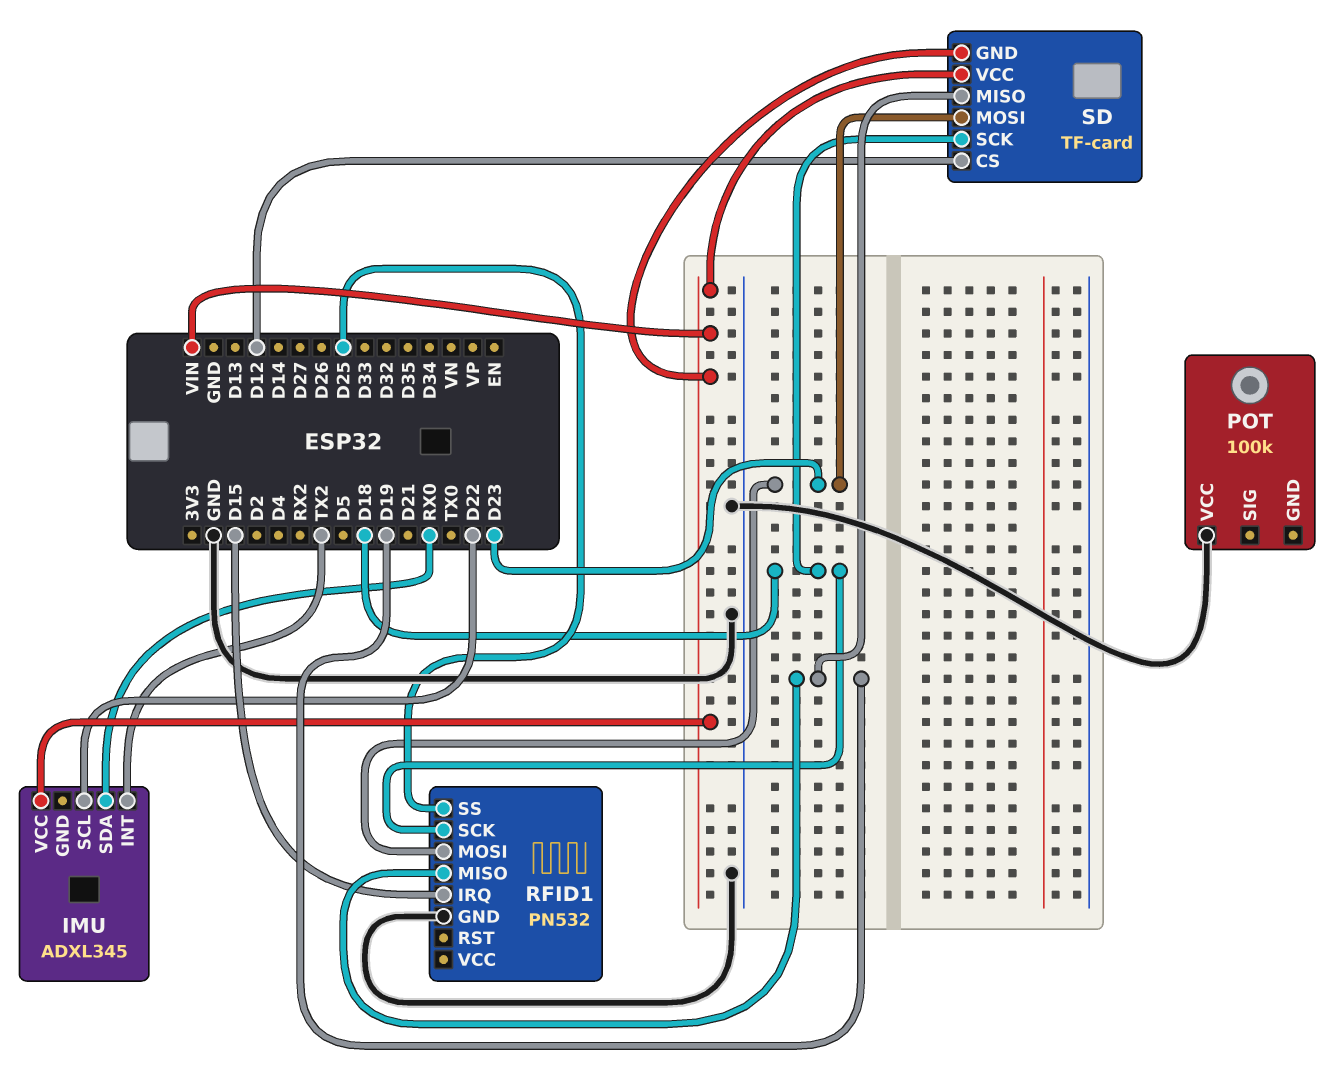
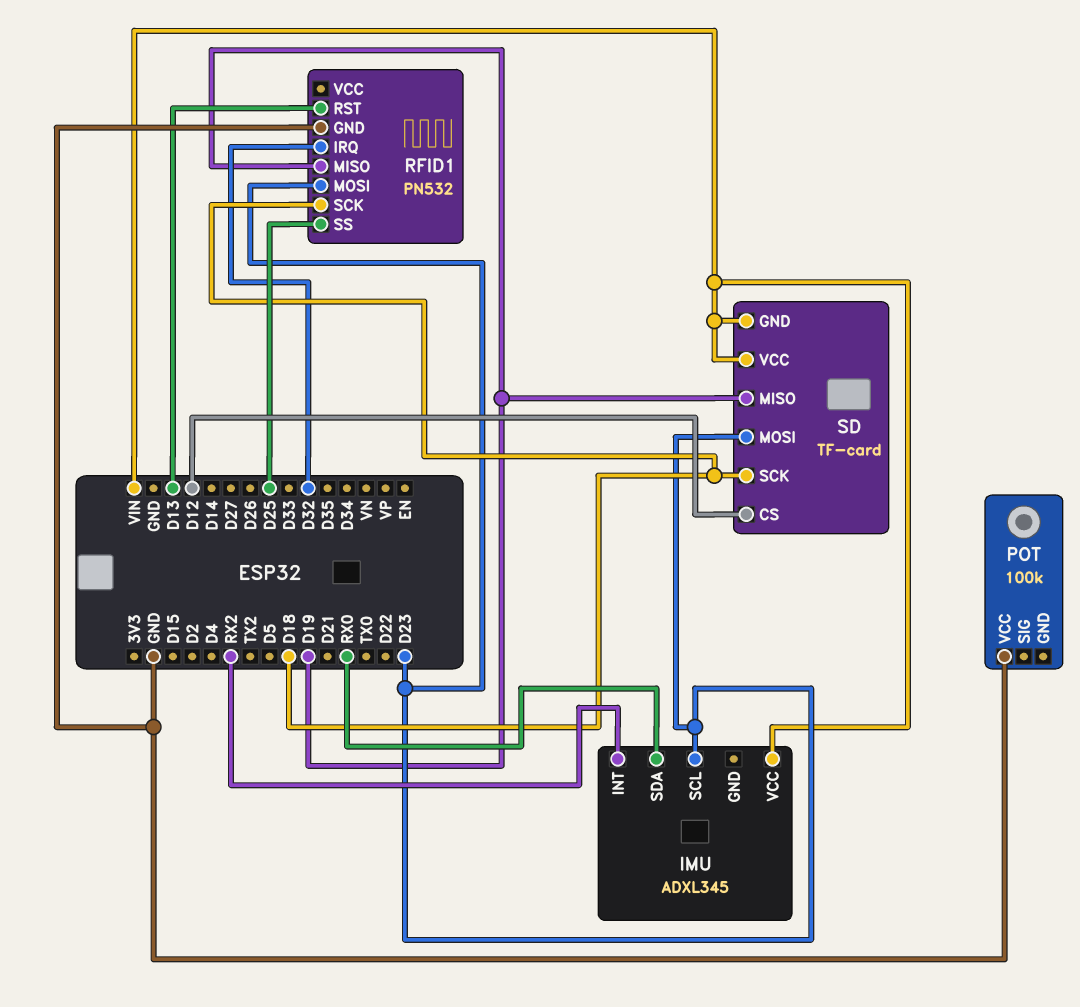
IMU pin INT: TX2 -> RX2
IMU pin SCL: D22 -> D23
RFID1 pin IRQ: D15 -> D32
RFID1 pin RST: none -> D13

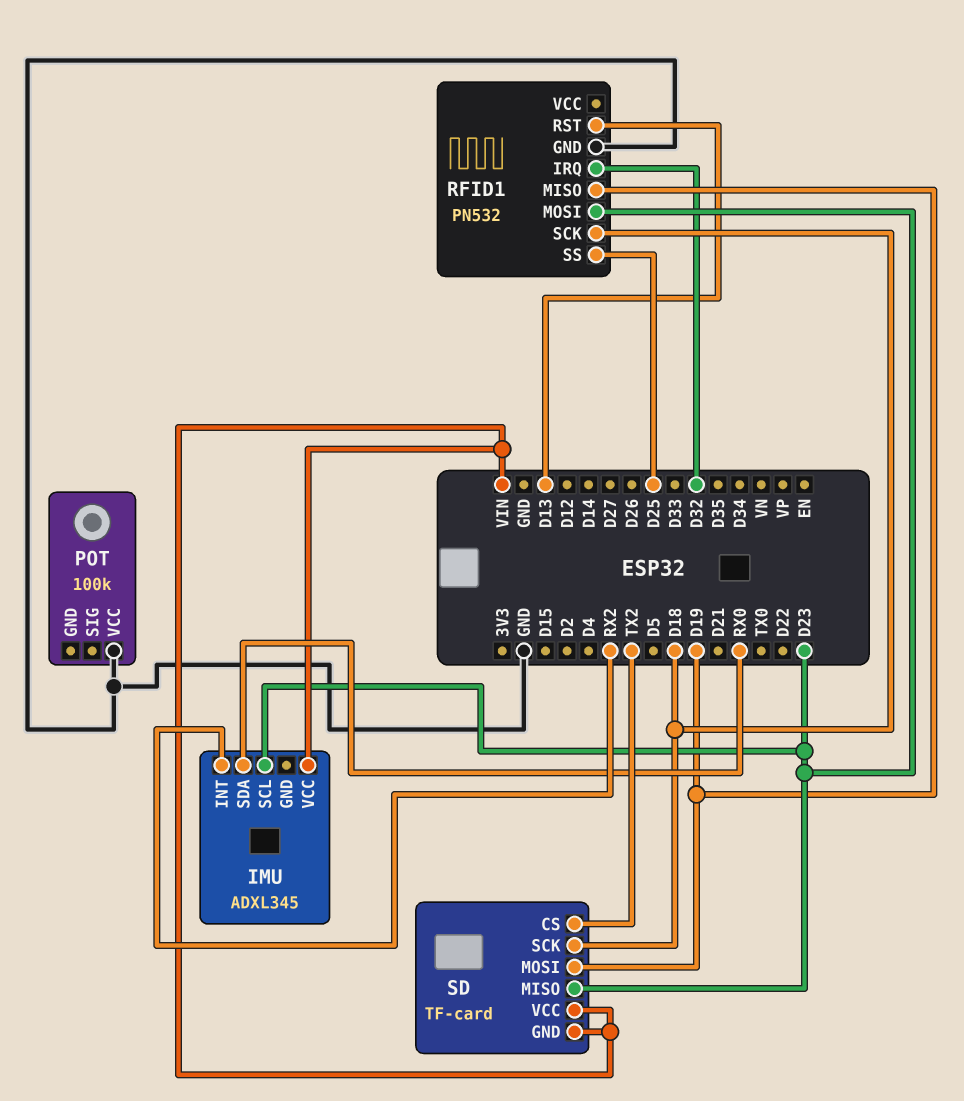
SD pin CS: D12 -> TX2
SD pin MISO: D19 -> D23
SD pin MOSI: D23 -> D19

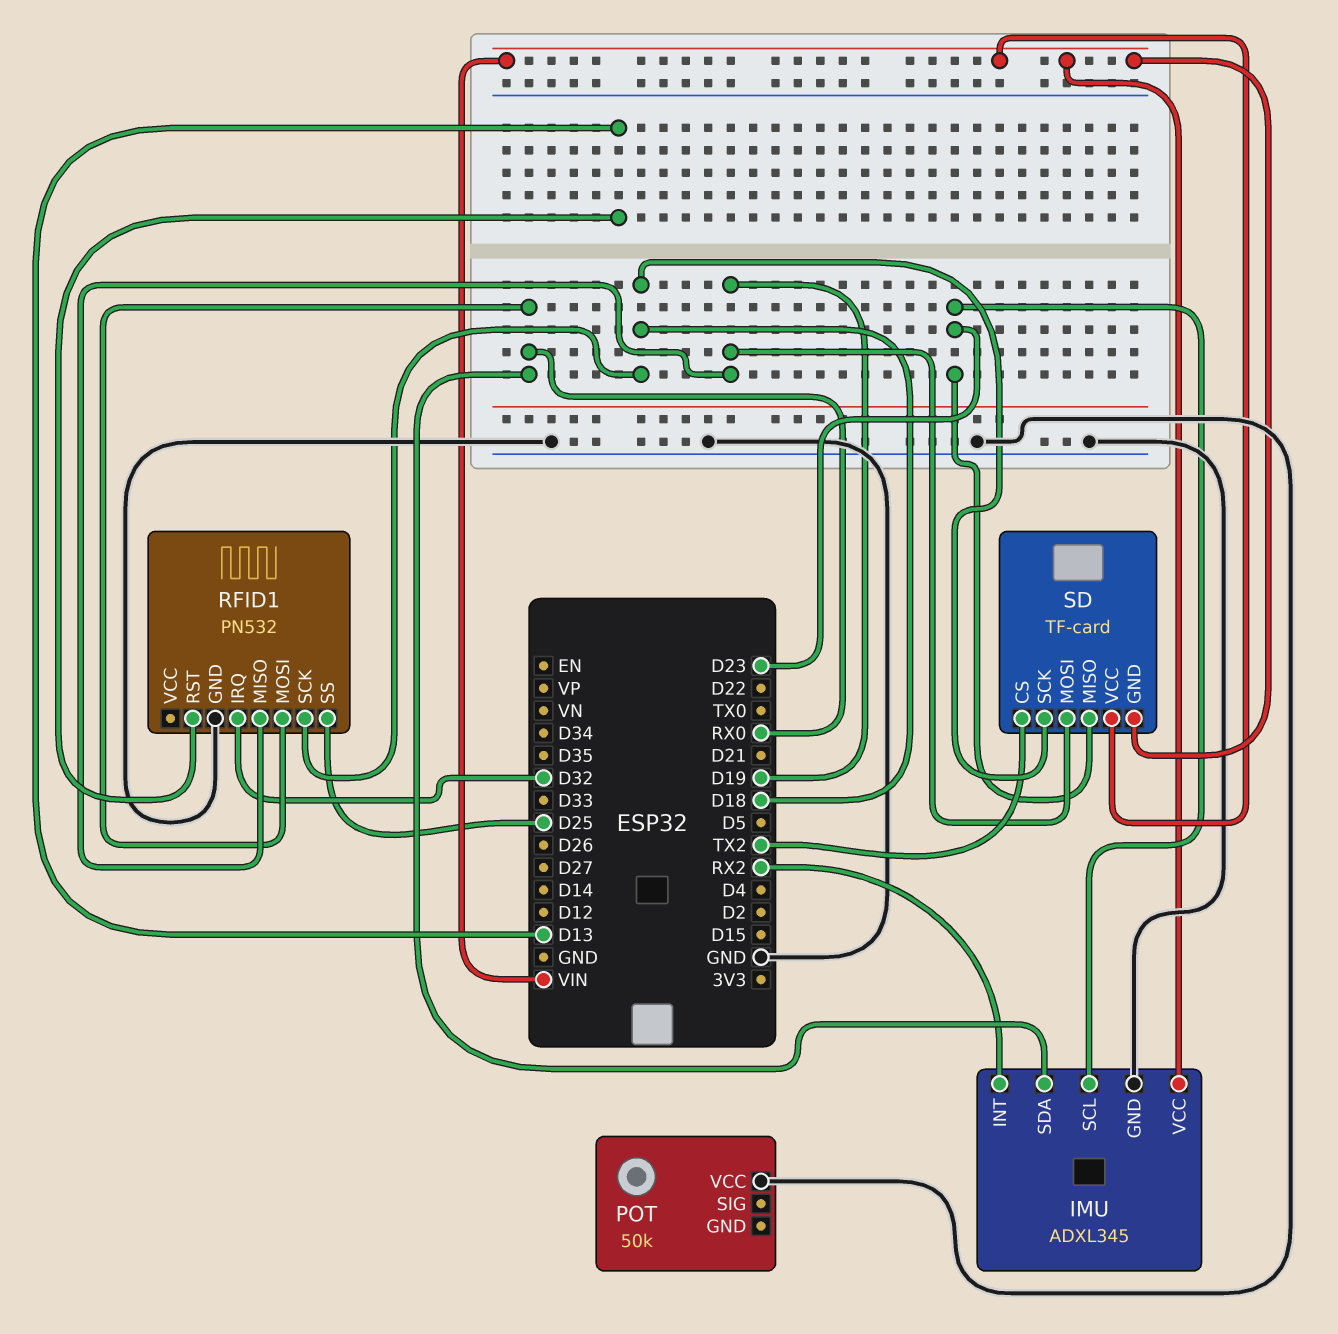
IMU pin GND: none -> GND
POT: 100k -> 50k
RFID1 pin MOSI: D23 -> RX0

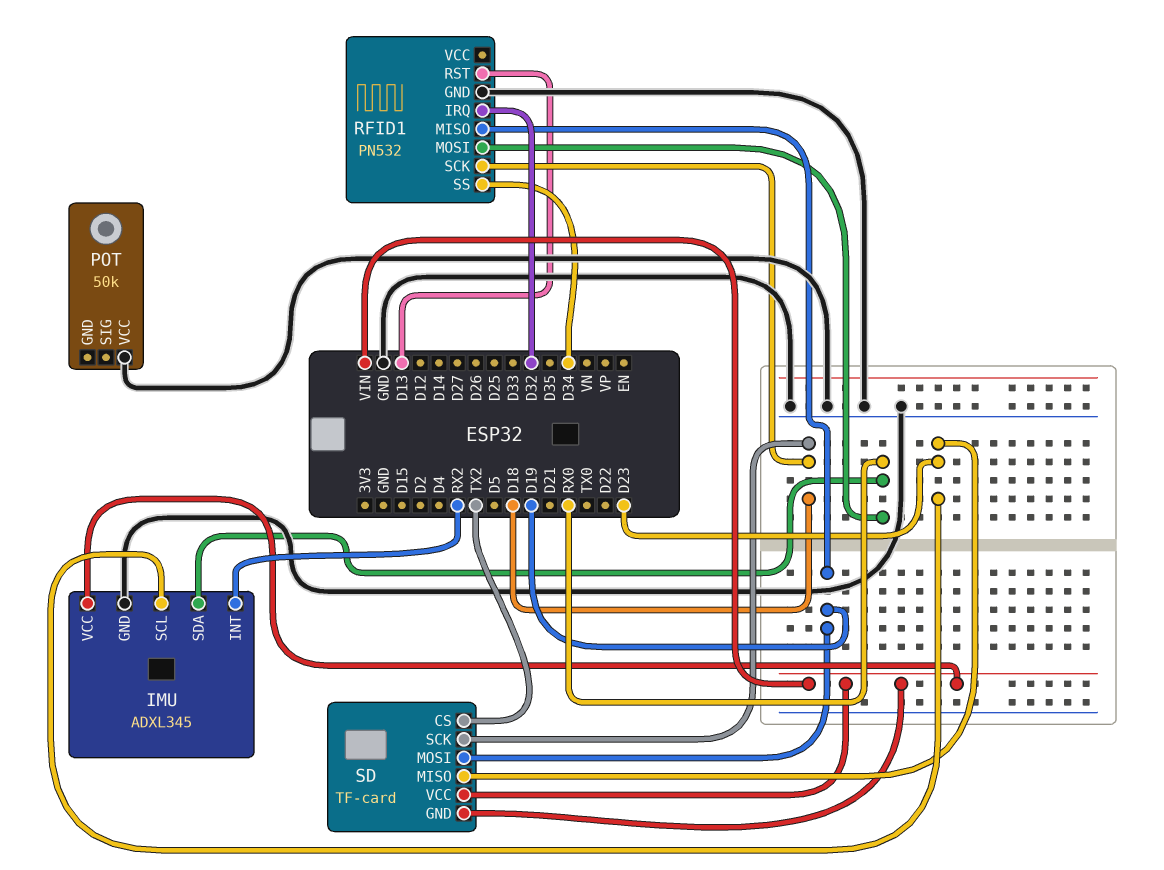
RFID1 pin SS: D25 -> D34

